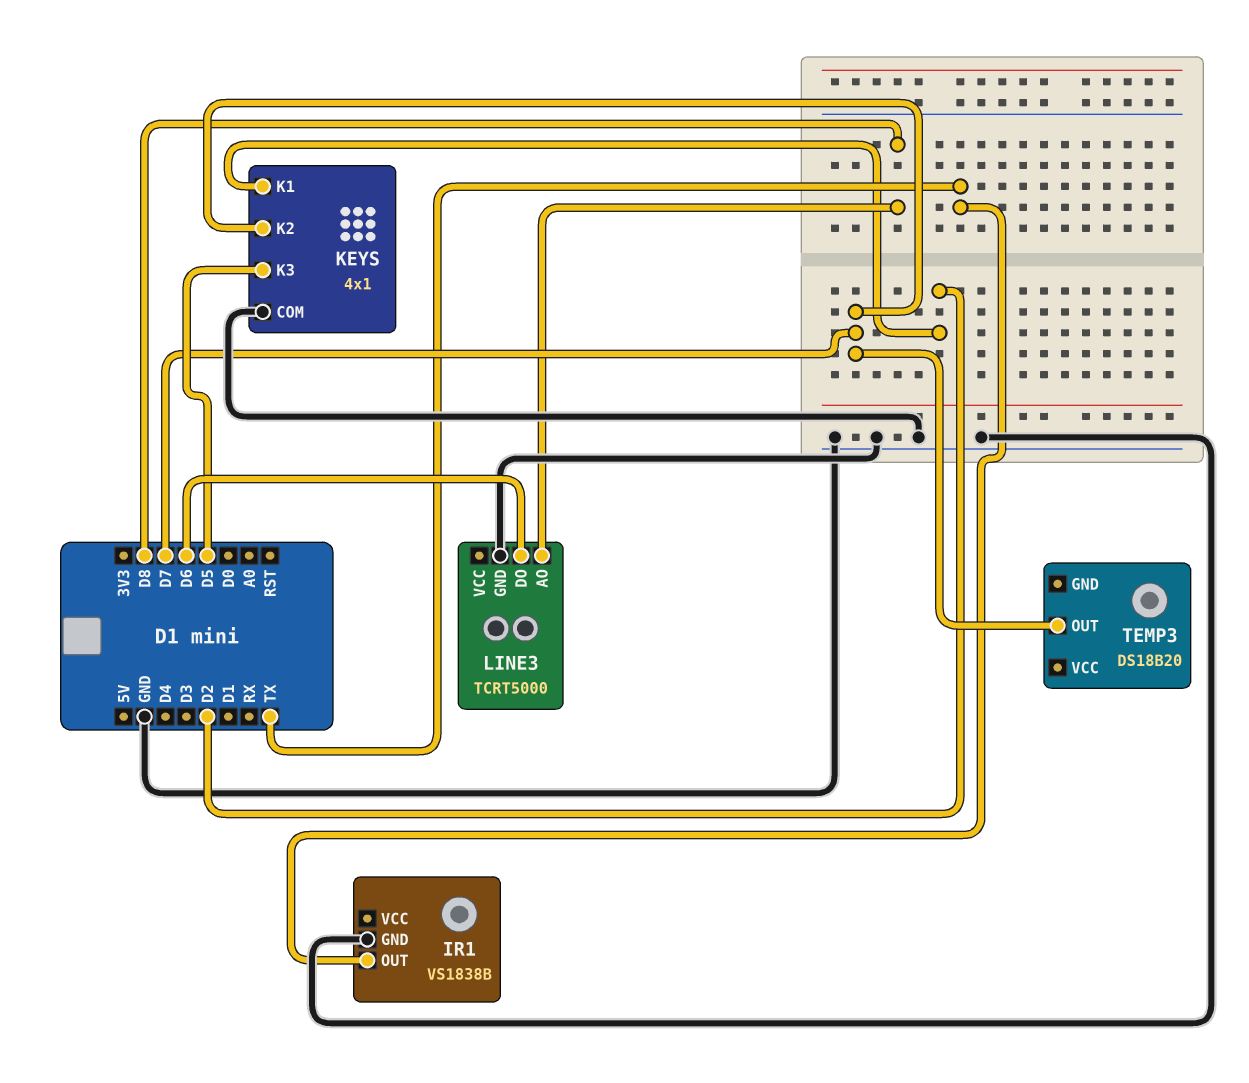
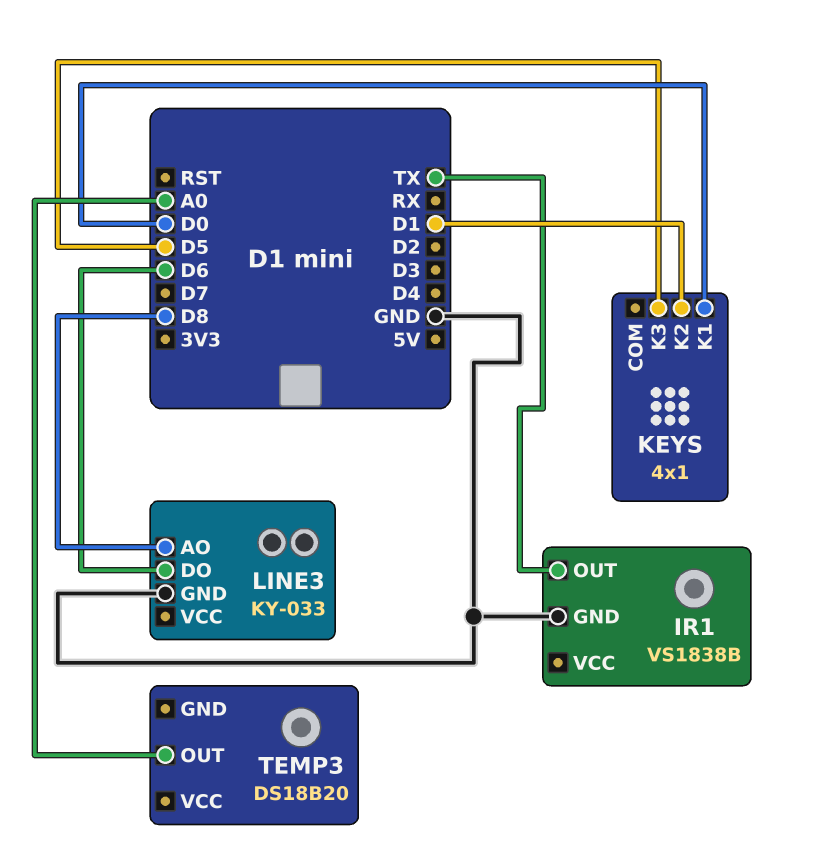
KEYS pin COM: GND -> none
KEYS pin K1: D2 -> D0
KEYS pin K2: D7 -> D1
LINE3: TCRT5000 -> KY-033
TEMP3 pin OUT: D7 -> A0

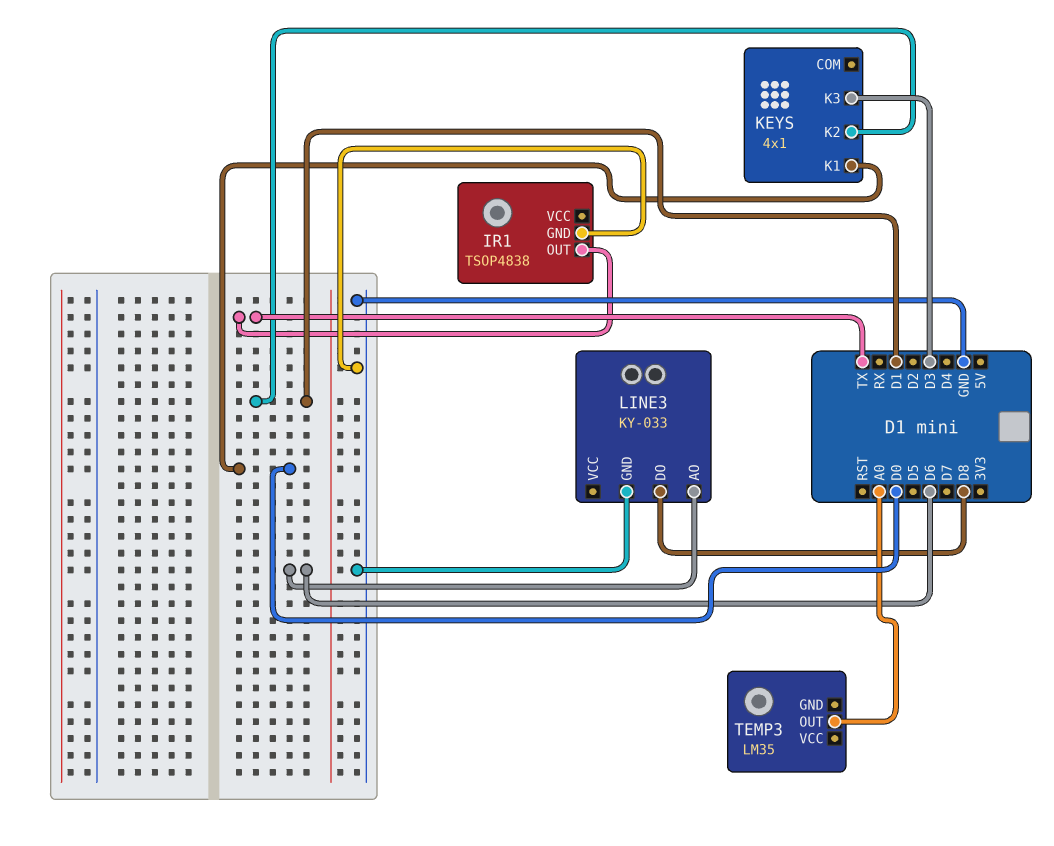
IR1: VS1838B -> TSOP4838
KEYS pin K3: D5 -> D3
LINE3 pin AO: D8 -> D6
LINE3 pin DO: D6 -> D8
TEMP3: DS18B20 -> LM35

